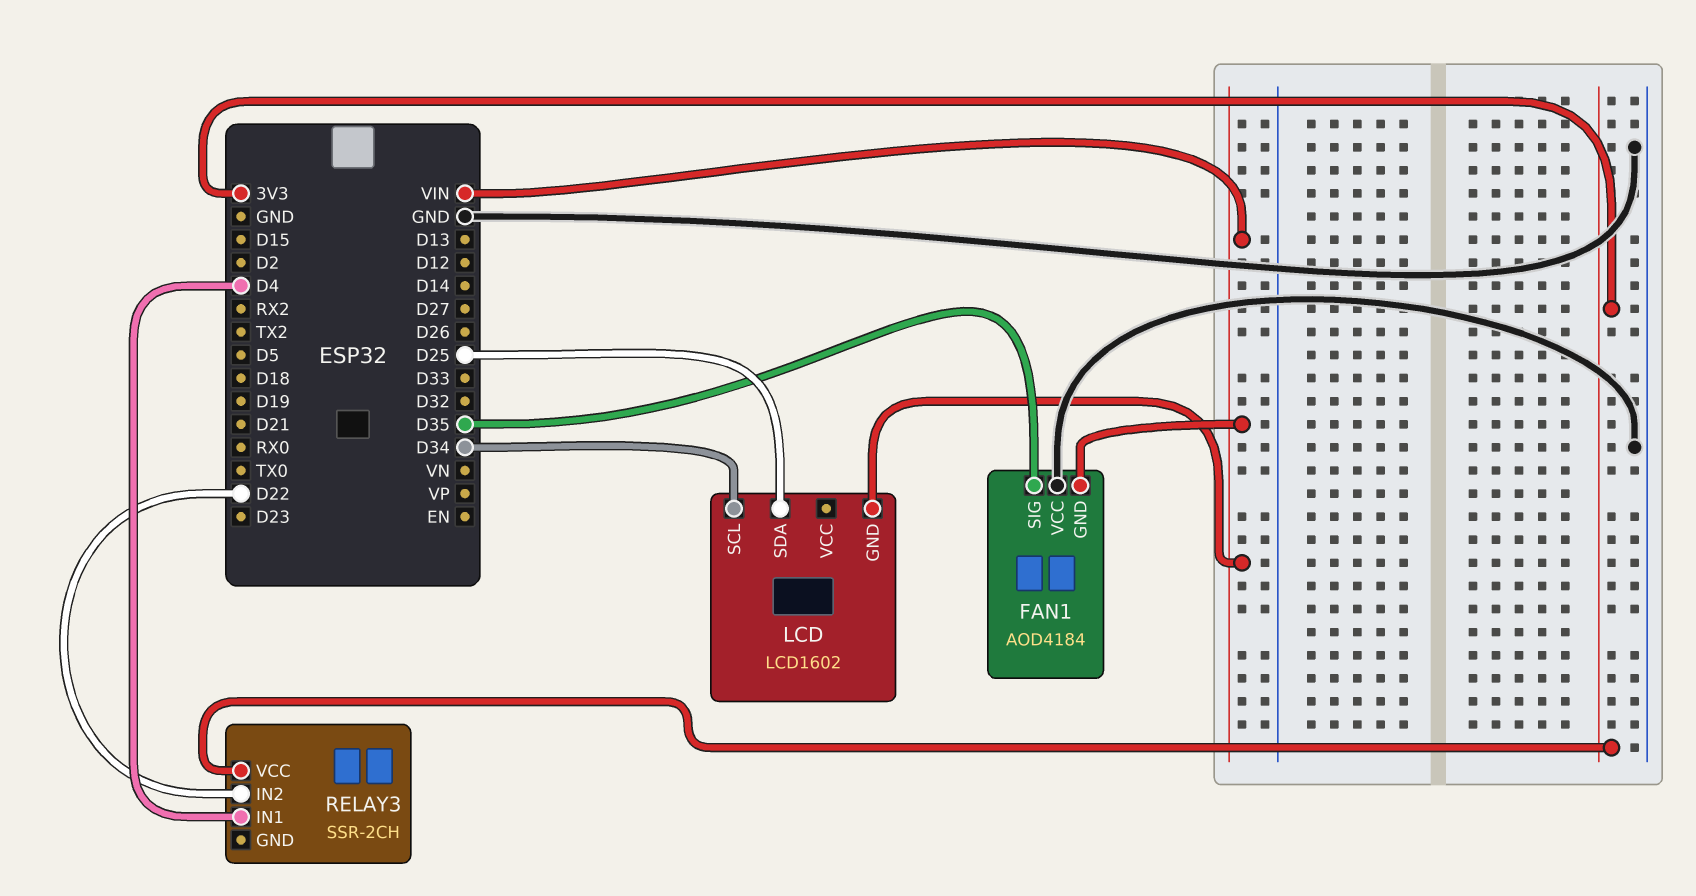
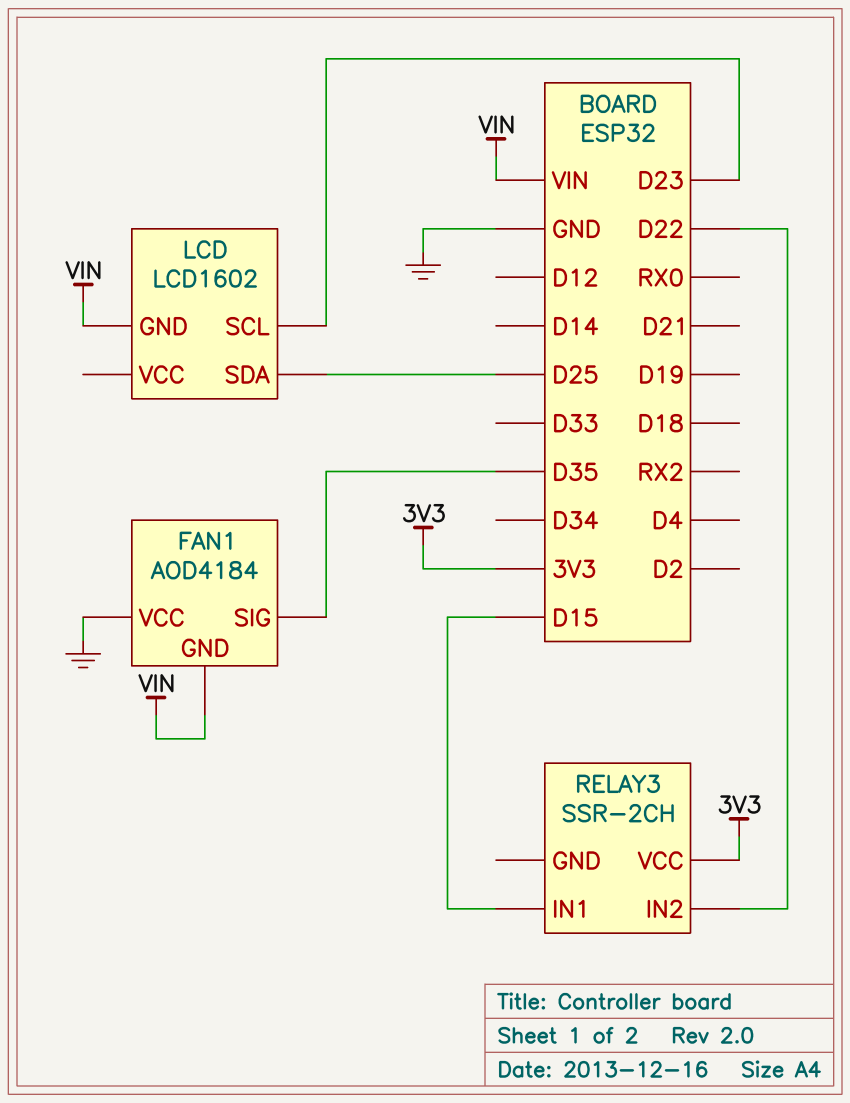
LCD pin SCL: D34 -> D23
RELAY3 pin IN1: D4 -> D15

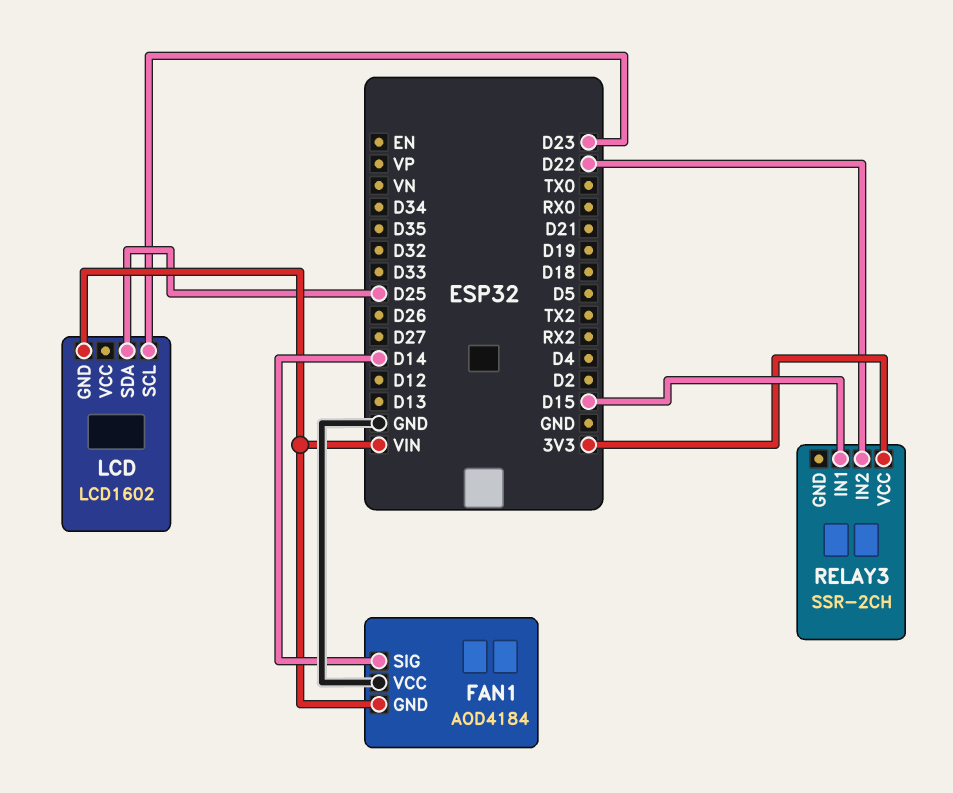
FAN1 pin SIG: D35 -> D14

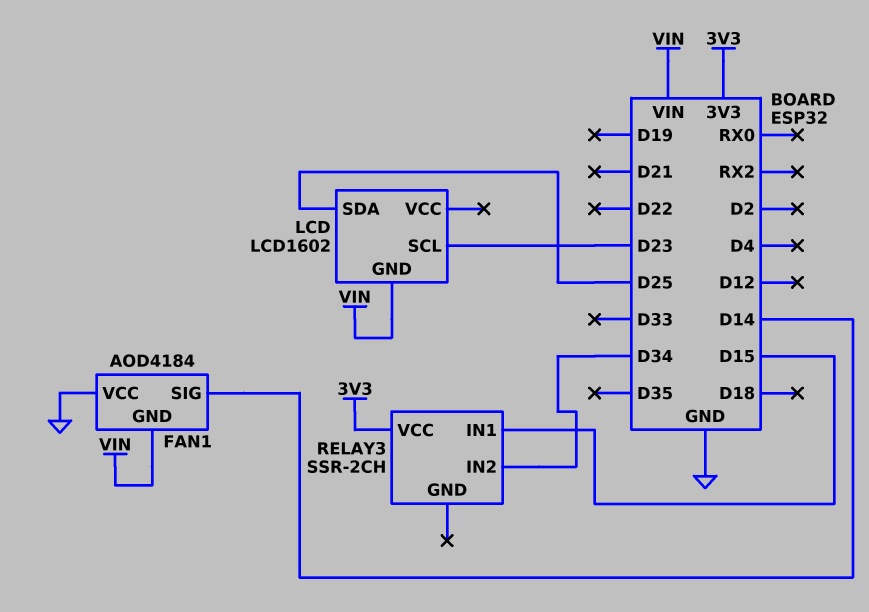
RELAY3 pin IN2: D22 -> D34

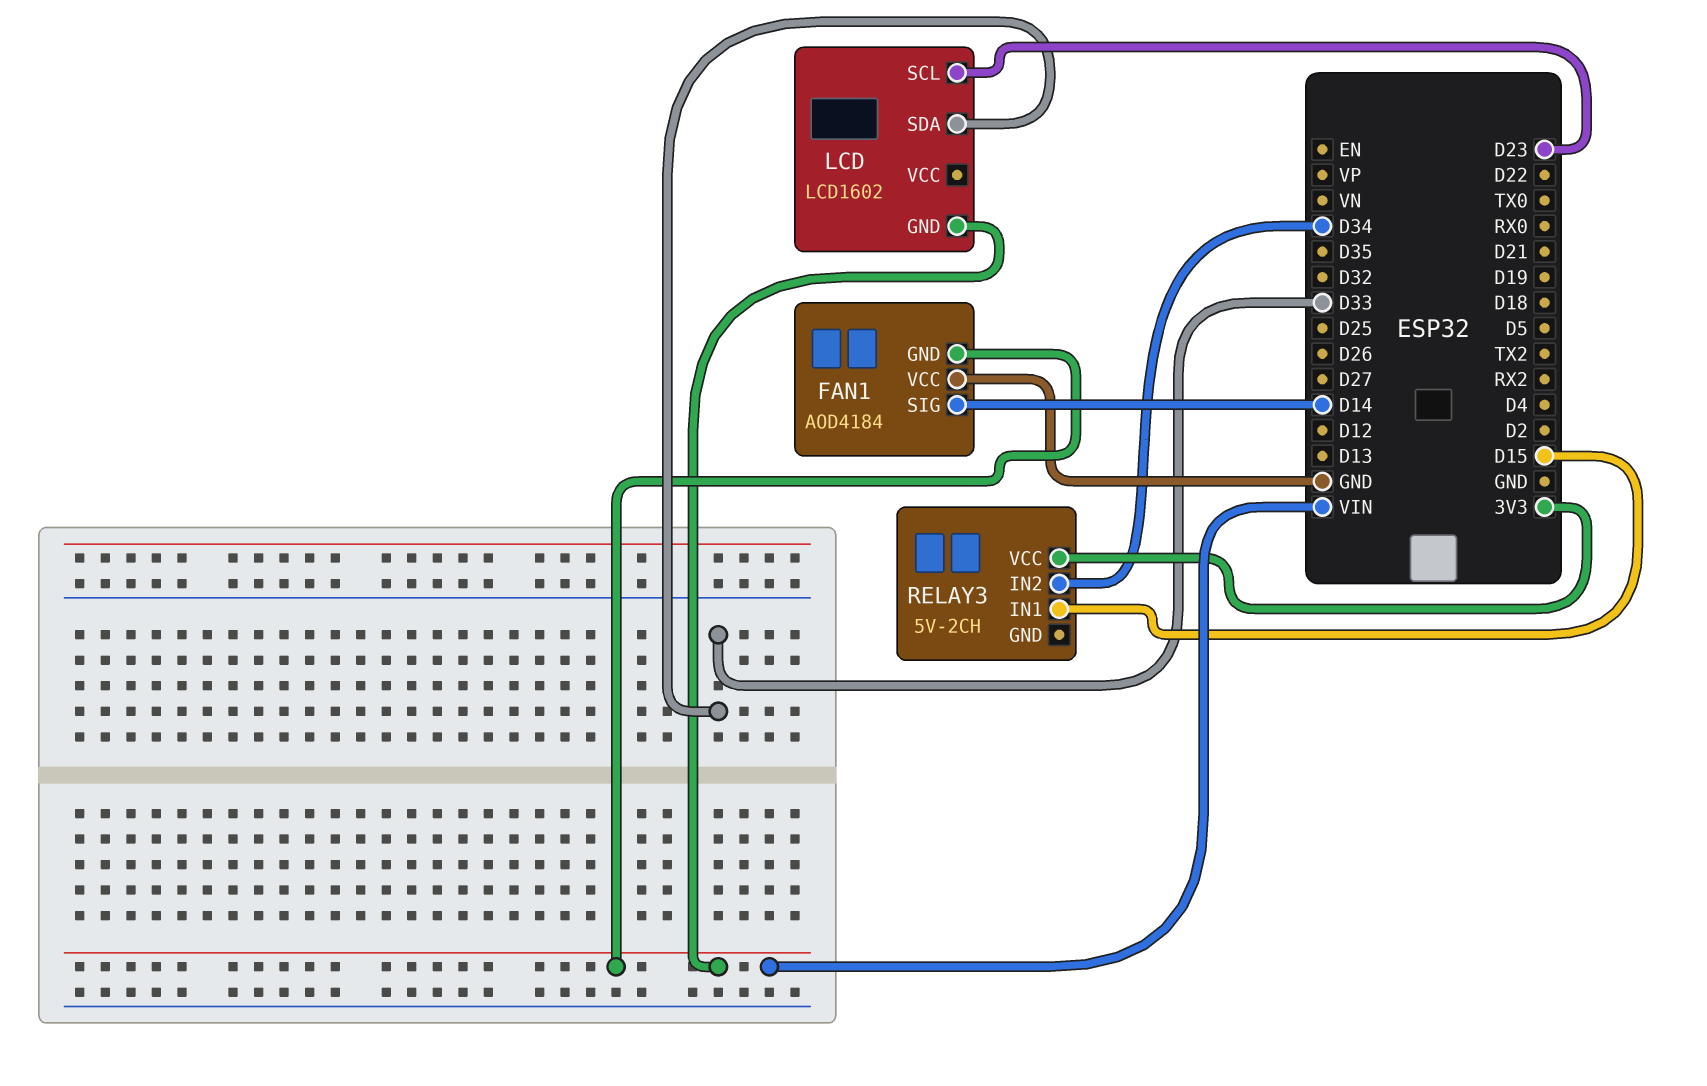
LCD pin SDA: D25 -> D33
RELAY3: SSR-2CH -> 5V-2CH

